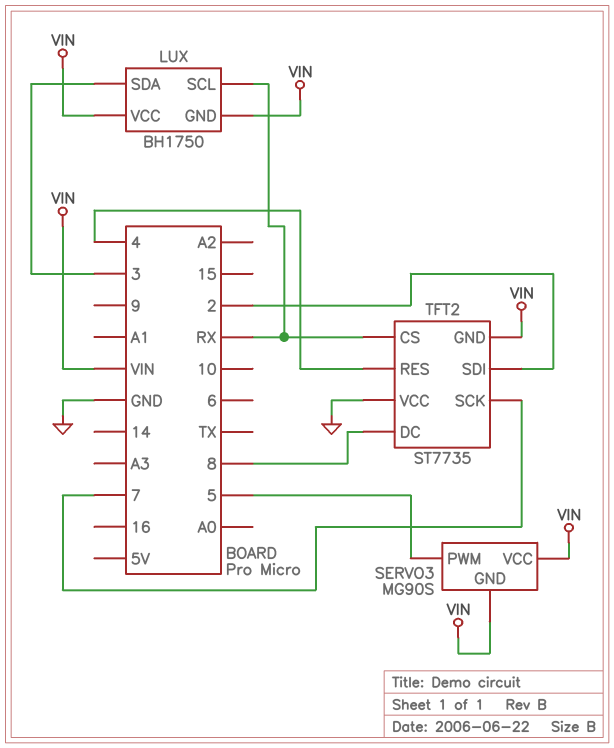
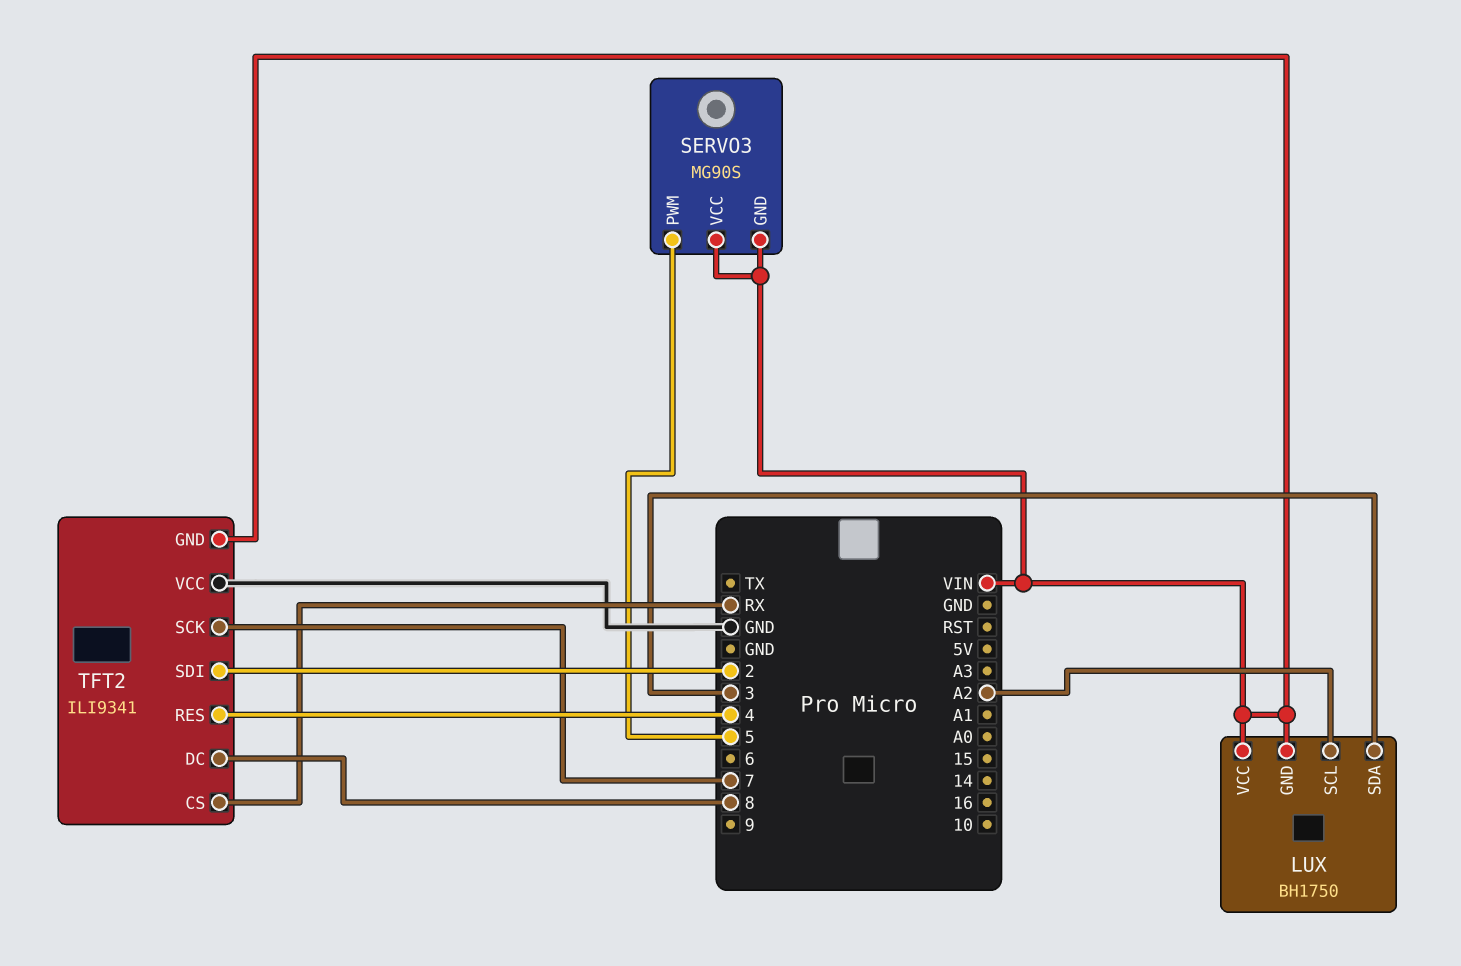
LUX pin SCL: RX -> A2
TFT2: ST7735 -> ILI9341

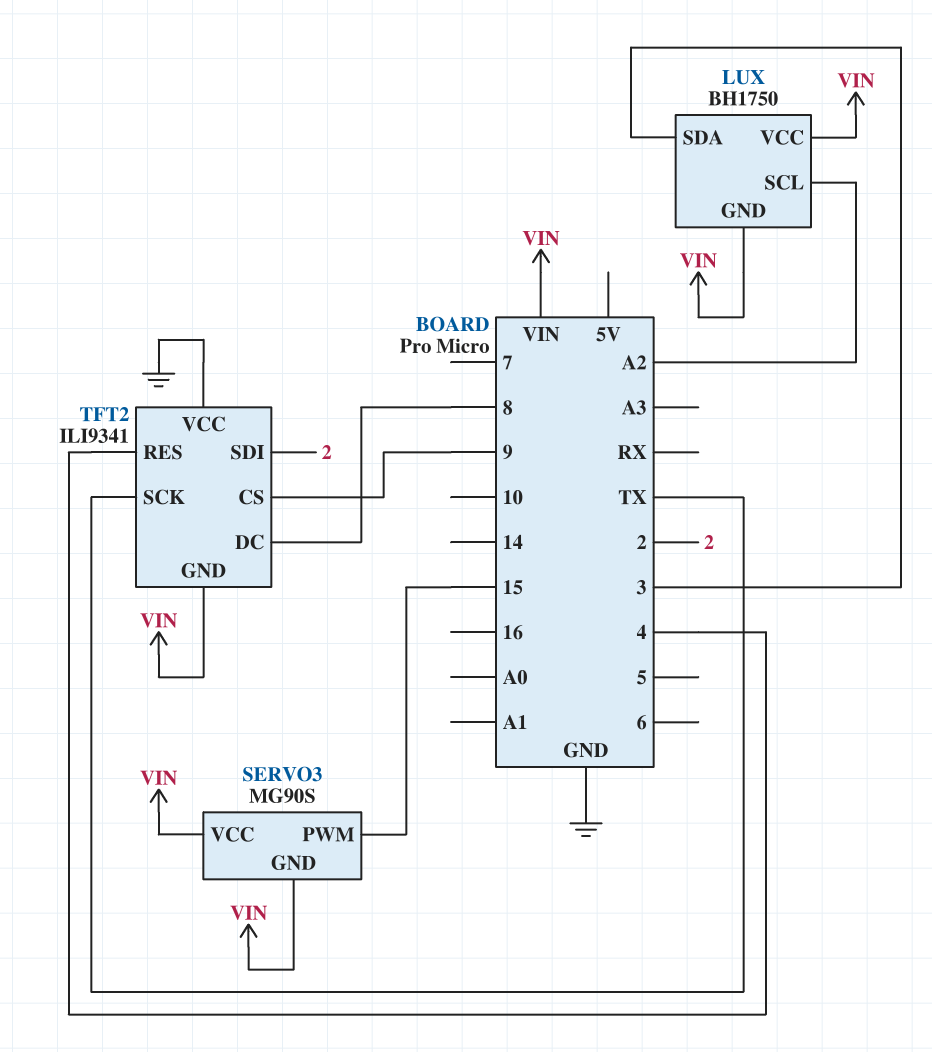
SERVO3 pin PWM: 5 -> 15
TFT2 pin CS: RX -> 9
TFT2 pin SCK: 7 -> TX

